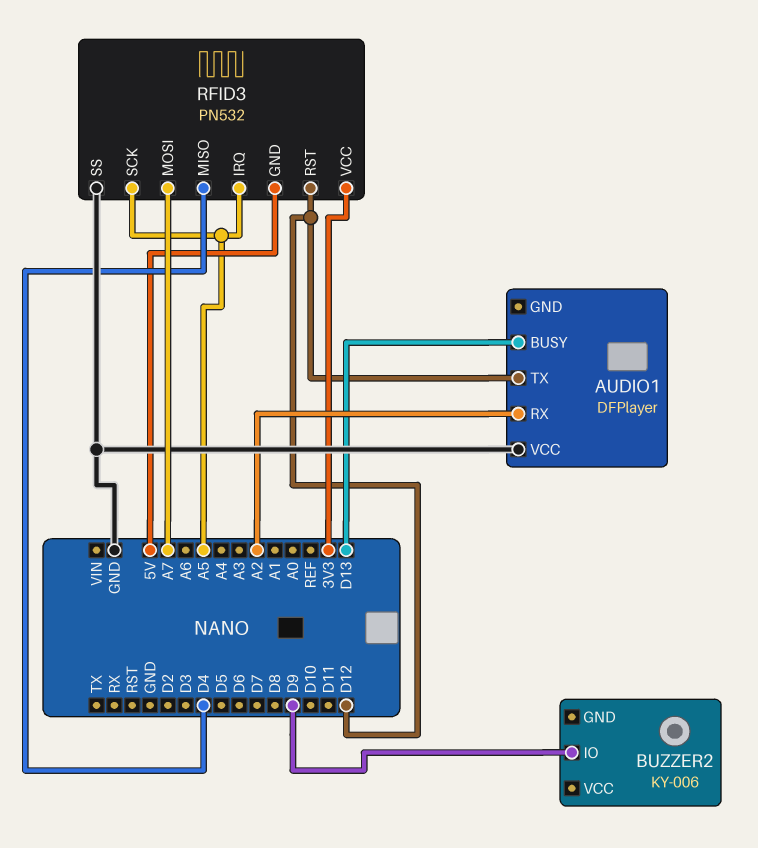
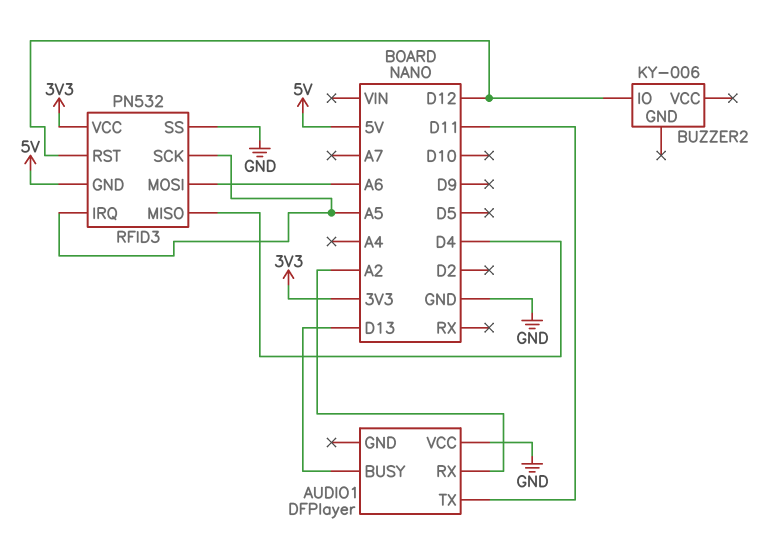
AUDIO1 pin TX: D12 -> D11
BUZZER2 pin IO: D9 -> D12
RFID3 pin MOSI: A7 -> A6

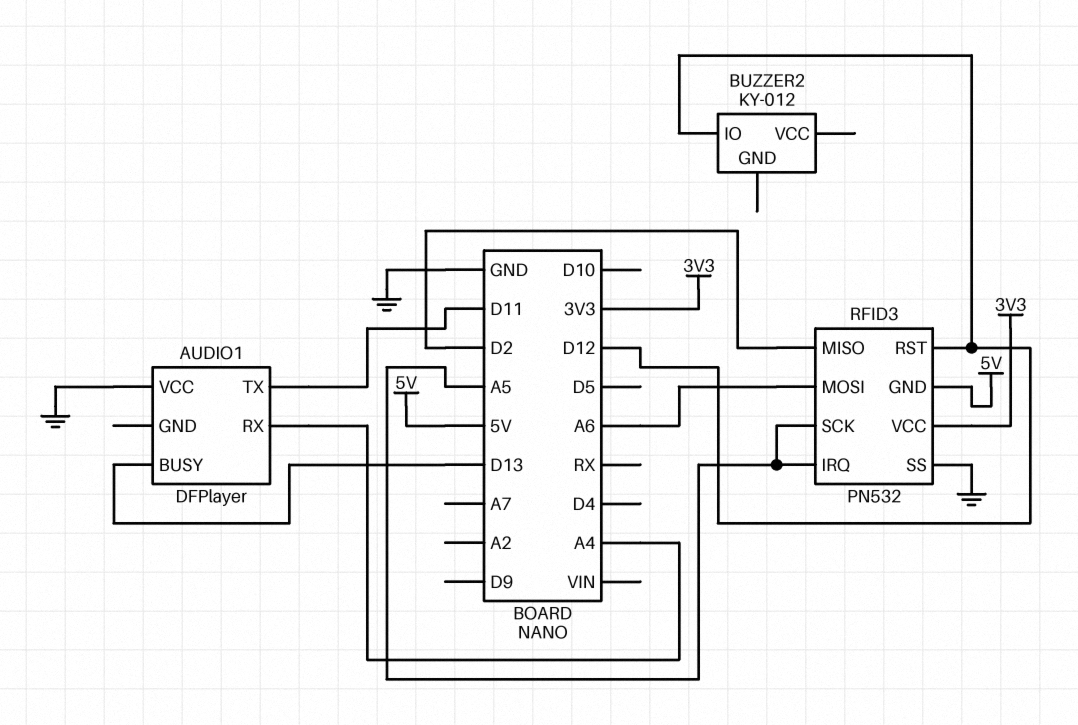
AUDIO1 pin RX: A2 -> A4
BUZZER2: KY-006 -> KY-012
RFID3 pin MISO: D4 -> D2

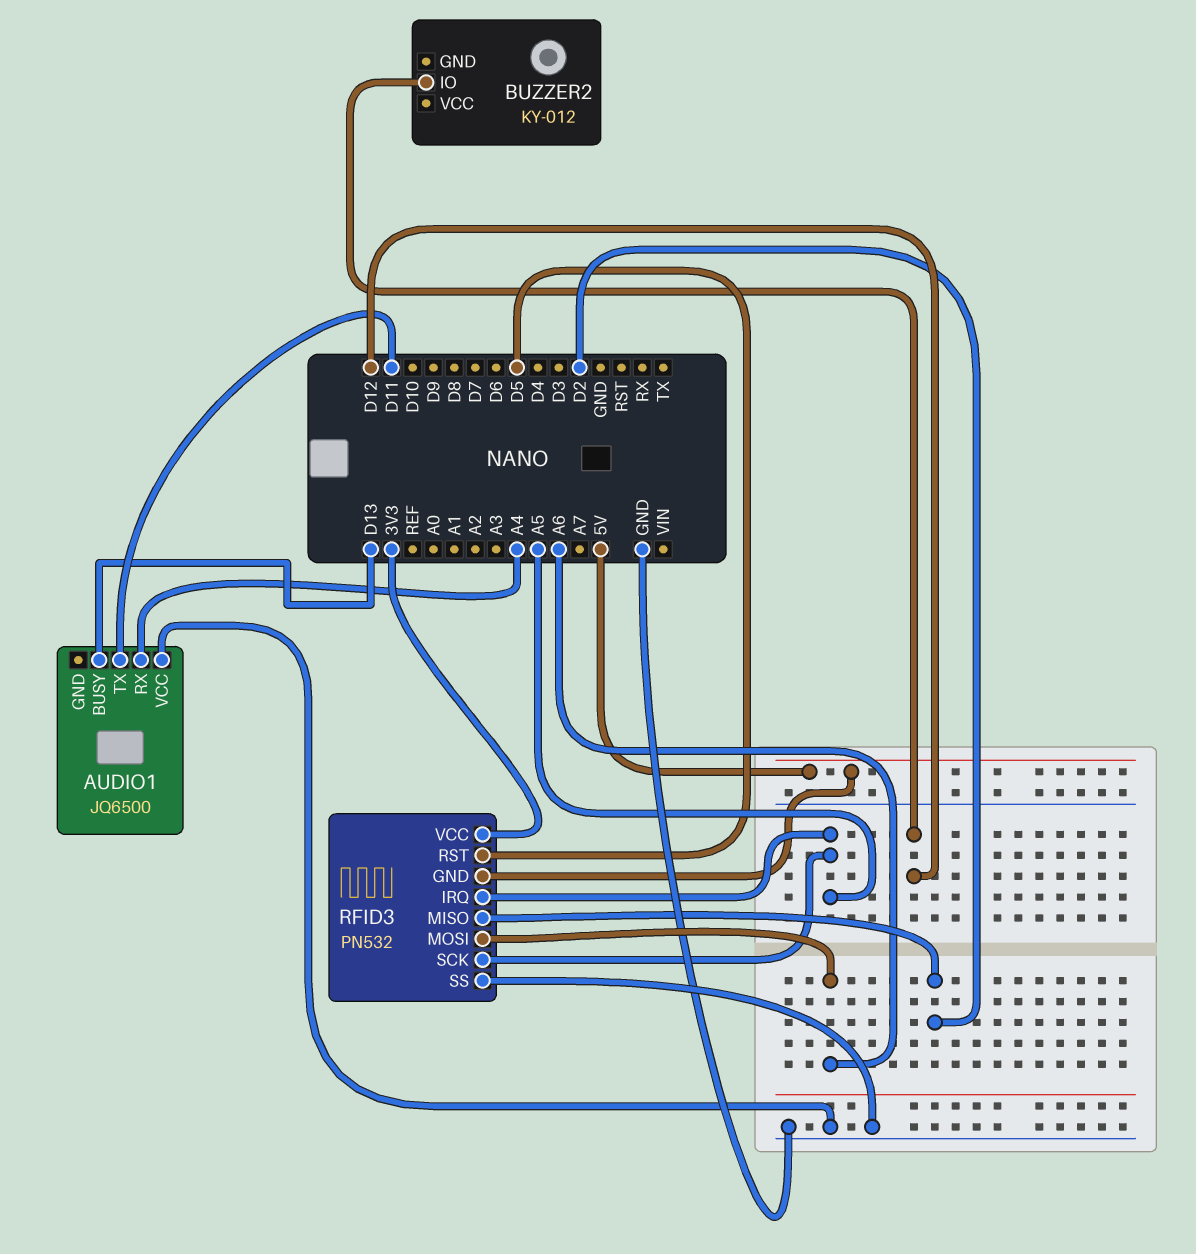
AUDIO1: DFPlayer -> JQ6500
RFID3 pin RST: D12 -> D5

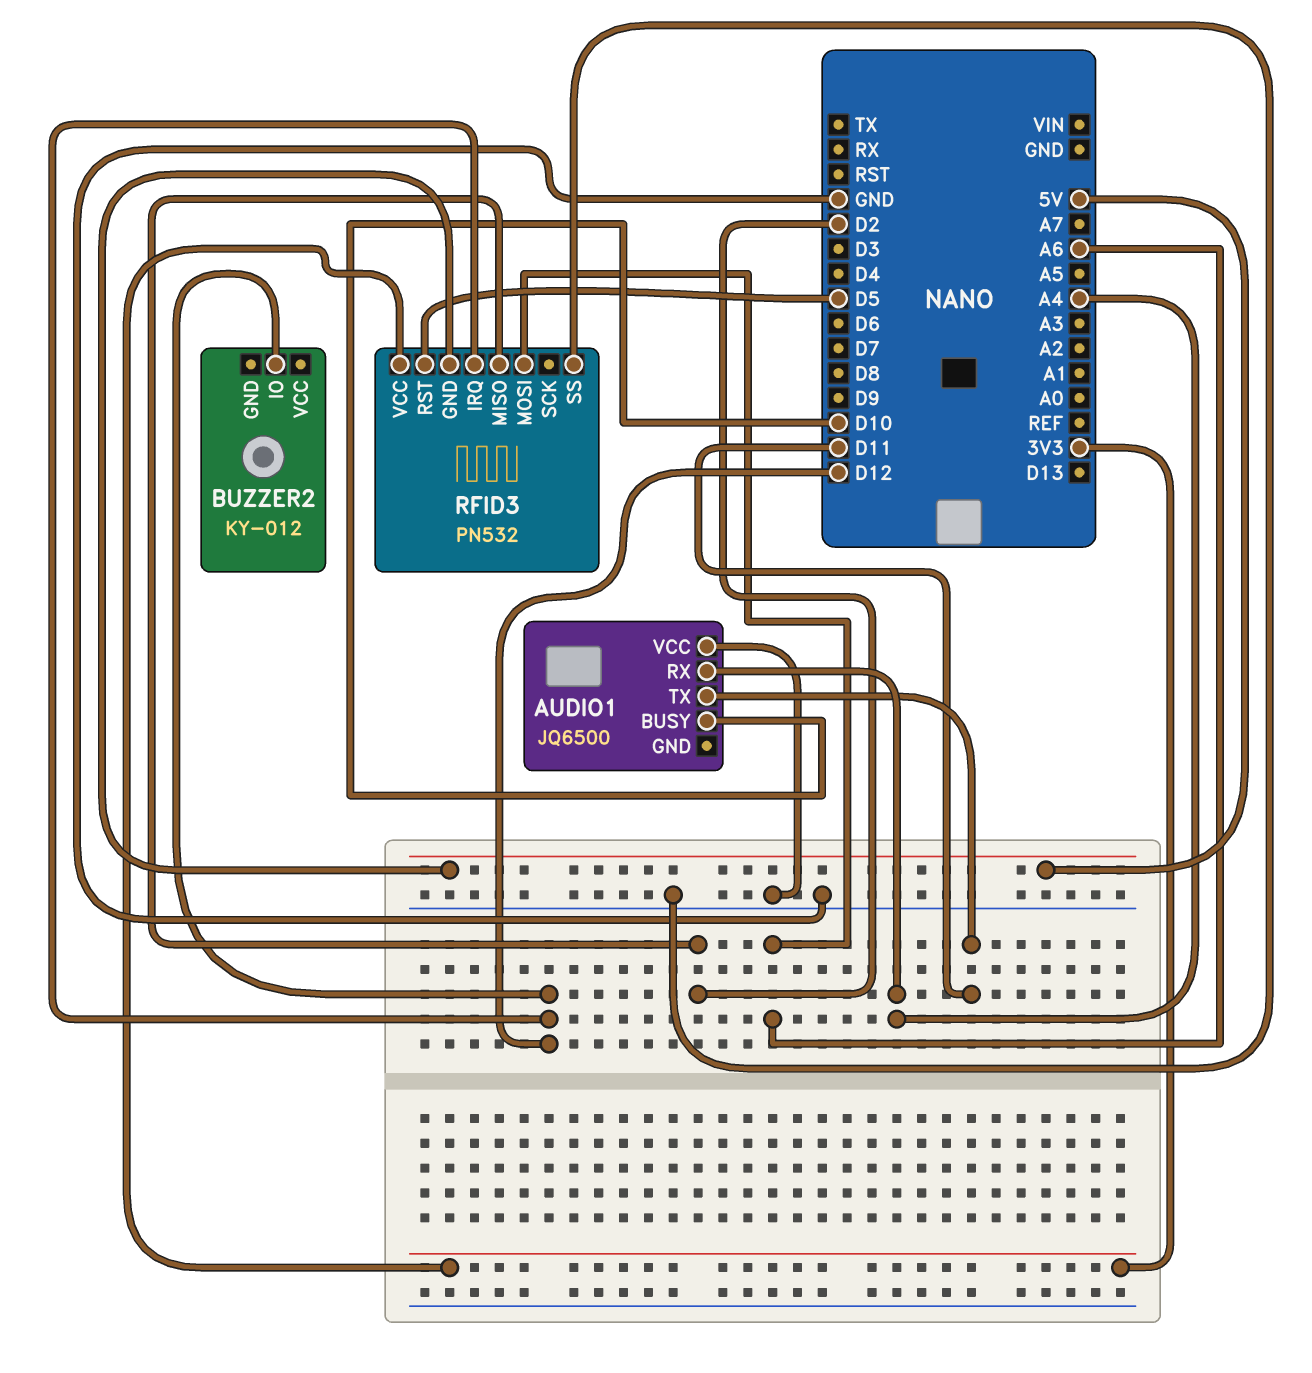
AUDIO1 pin BUSY: D13 -> D10
RFID3 pin IRQ: A5 -> D12
RFID3 pin SCK: A5 -> none

